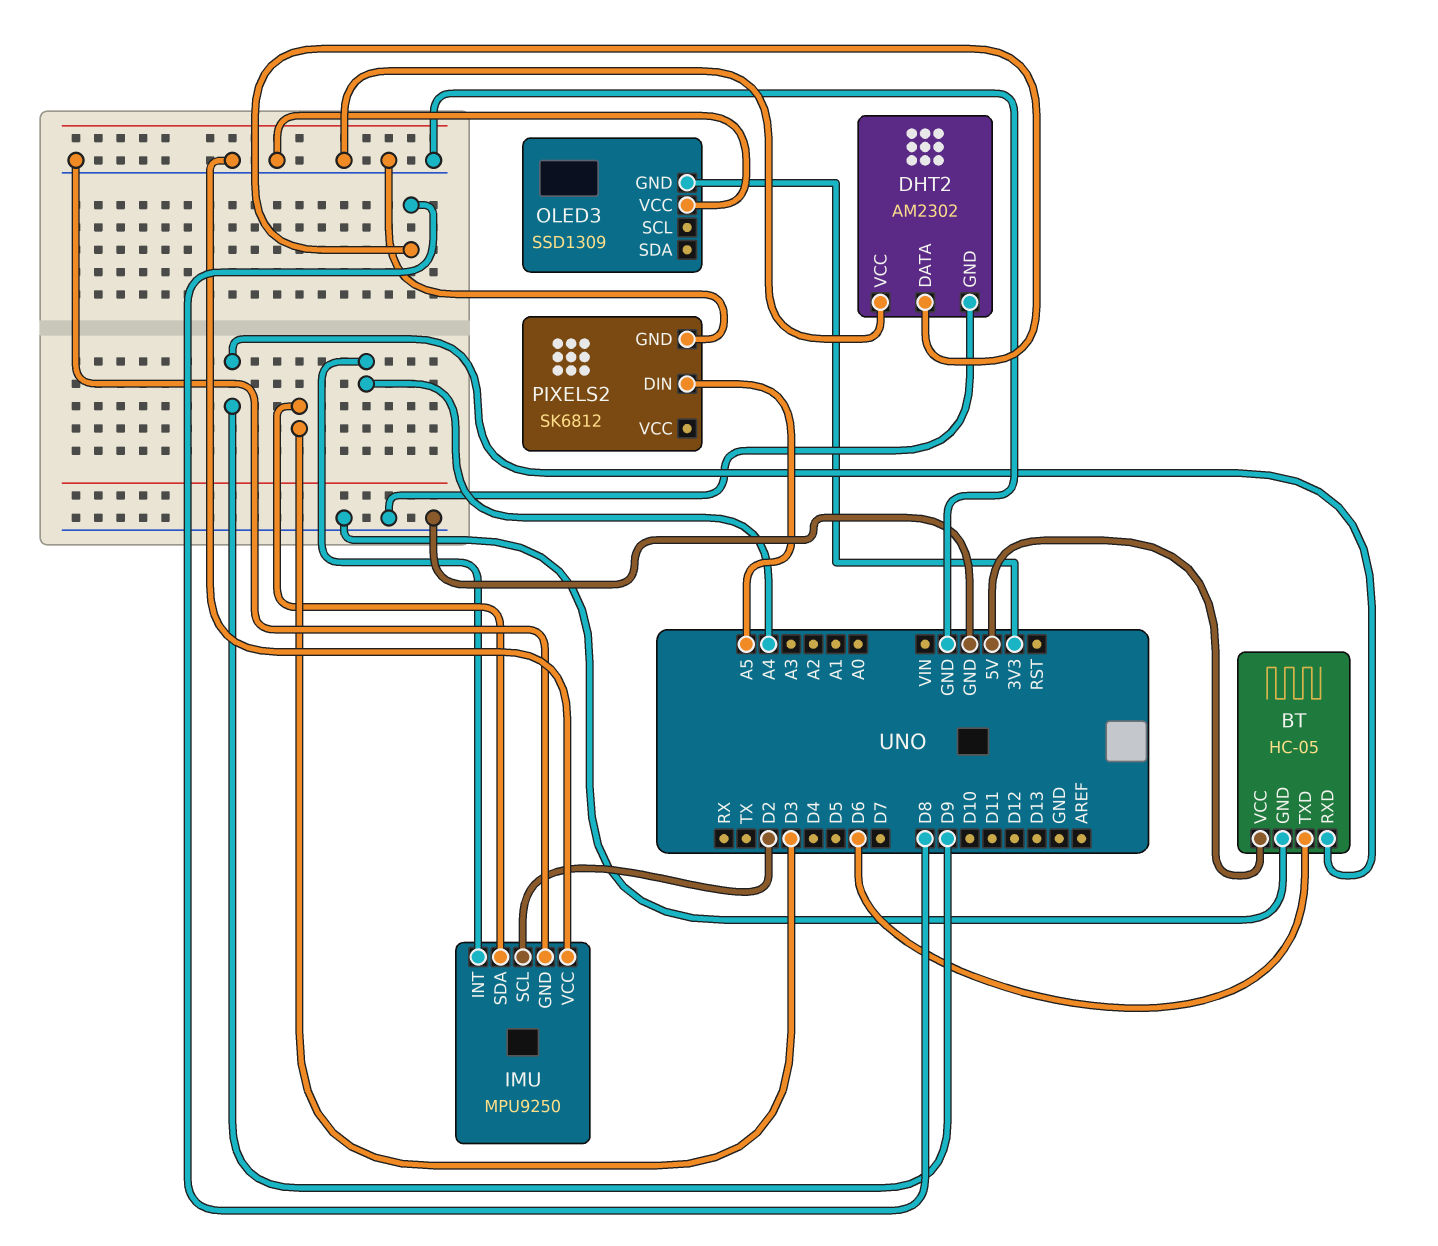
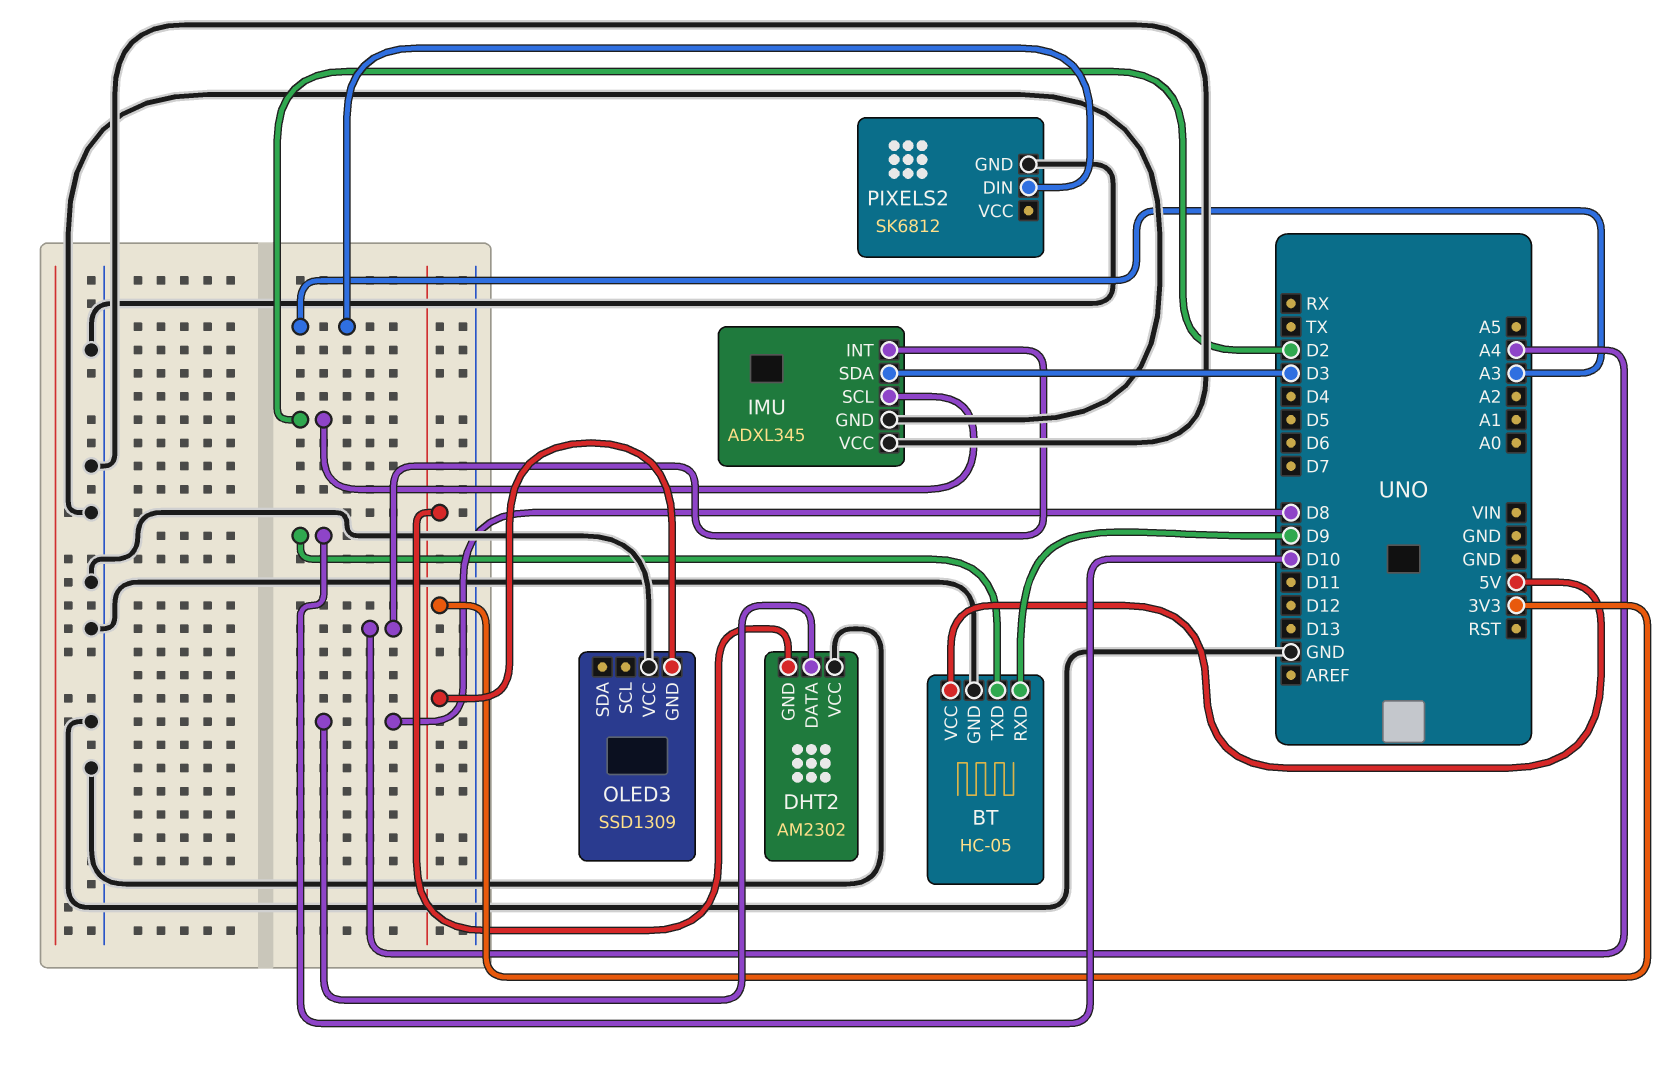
BT pin TXD: D6 -> D10
DHT2 pin GND: GND -> 3V3
IMU: MPU9250 -> ADXL345
PIXELS2 pin DIN: A5 -> A3

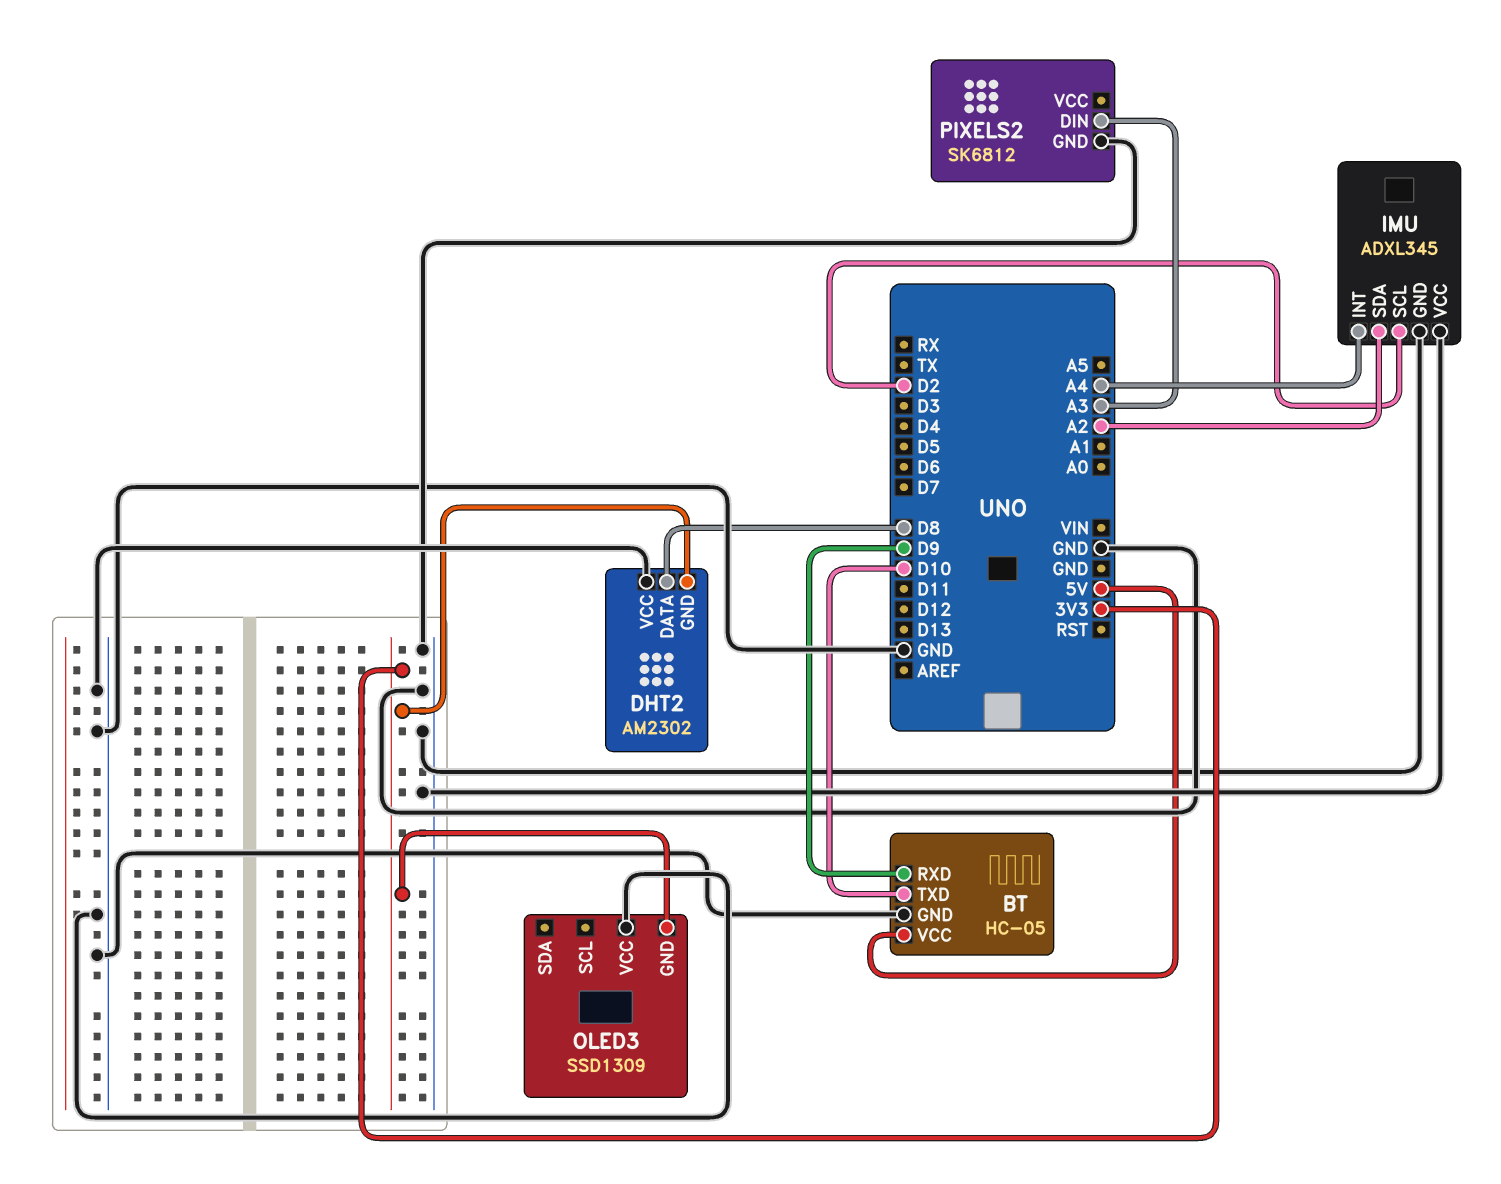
IMU pin SDA: D3 -> A2

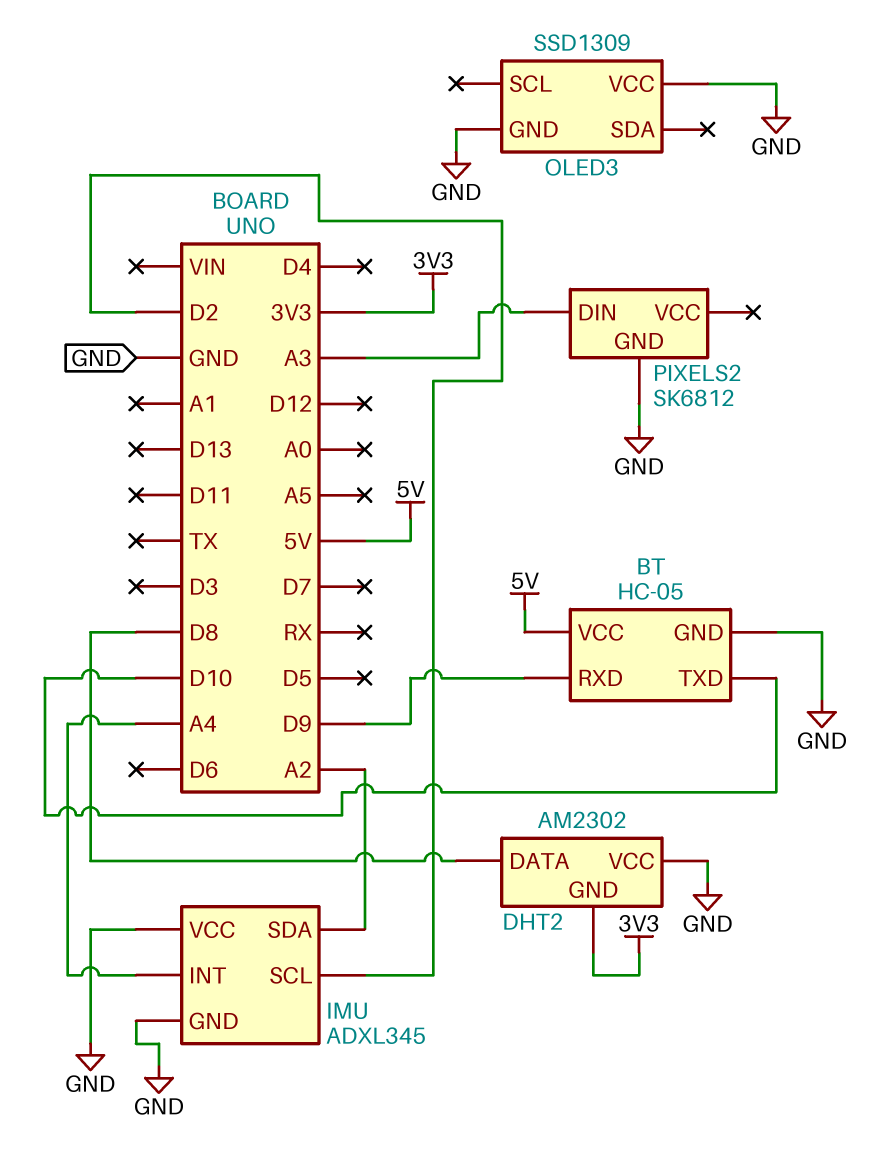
OLED3 pin GND: 3V3 -> GND

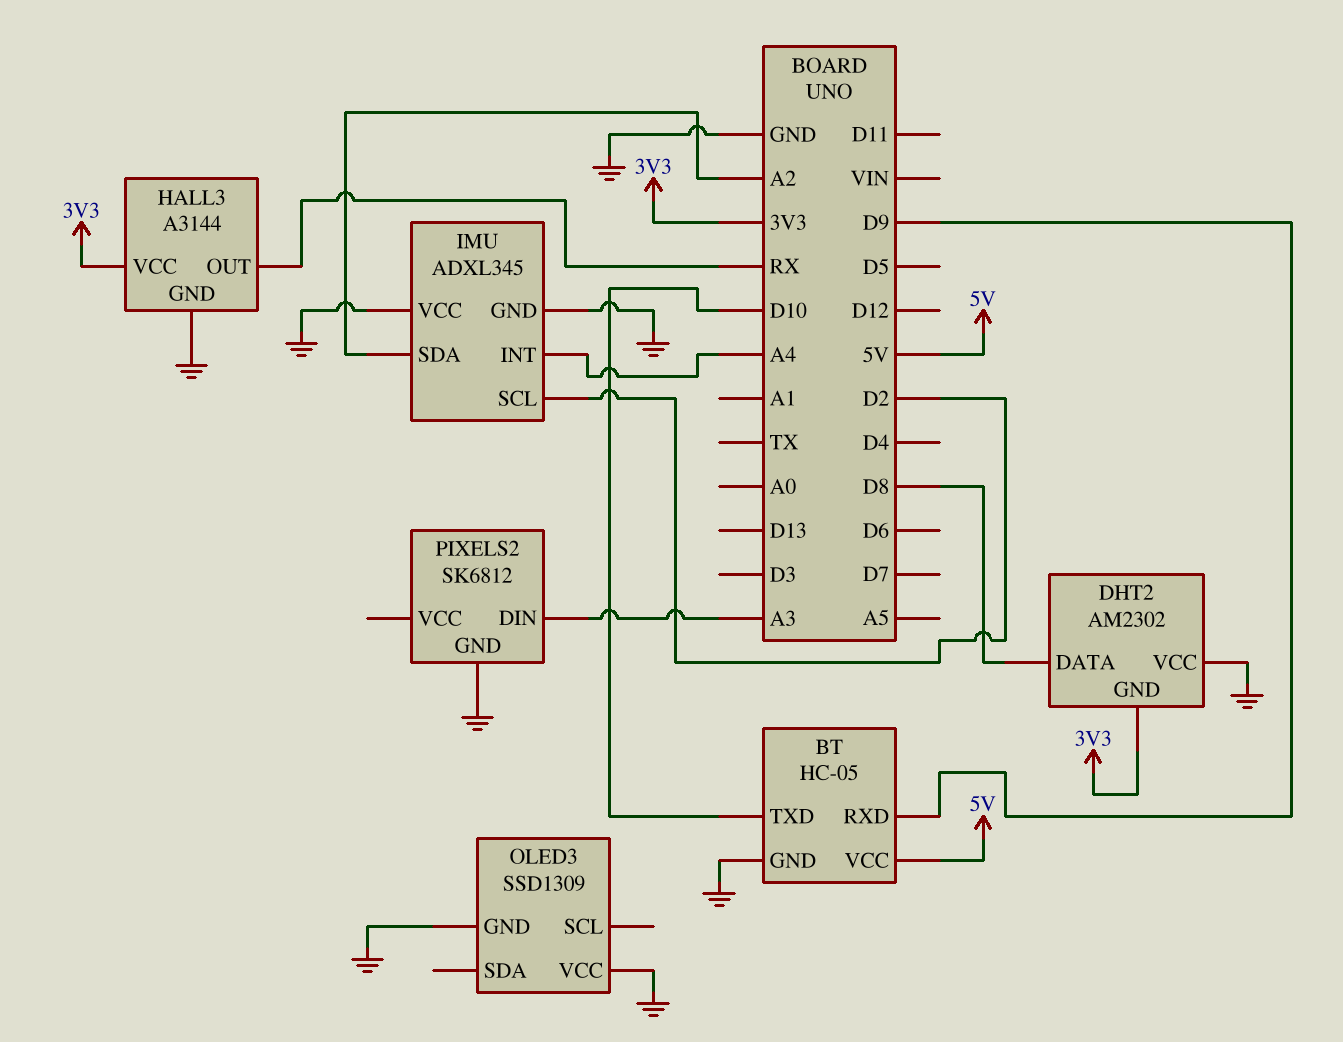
HALL3: none -> A3144
HALL3 pin GND: none -> GND
HALL3 pin OUT: none -> RX
HALL3 pin VCC: none -> 3V3

